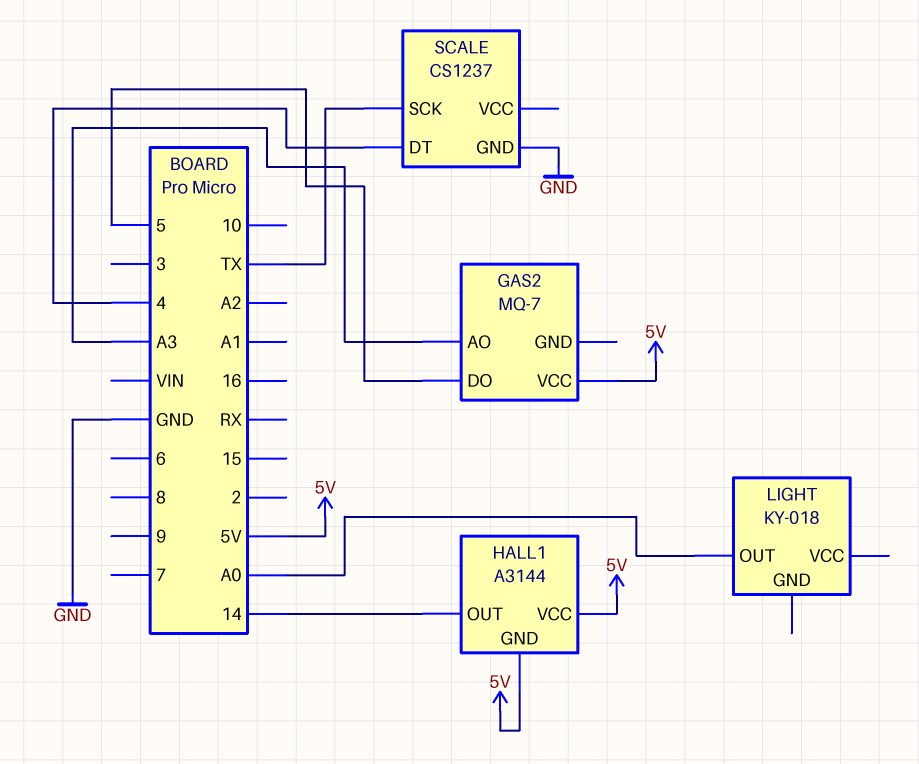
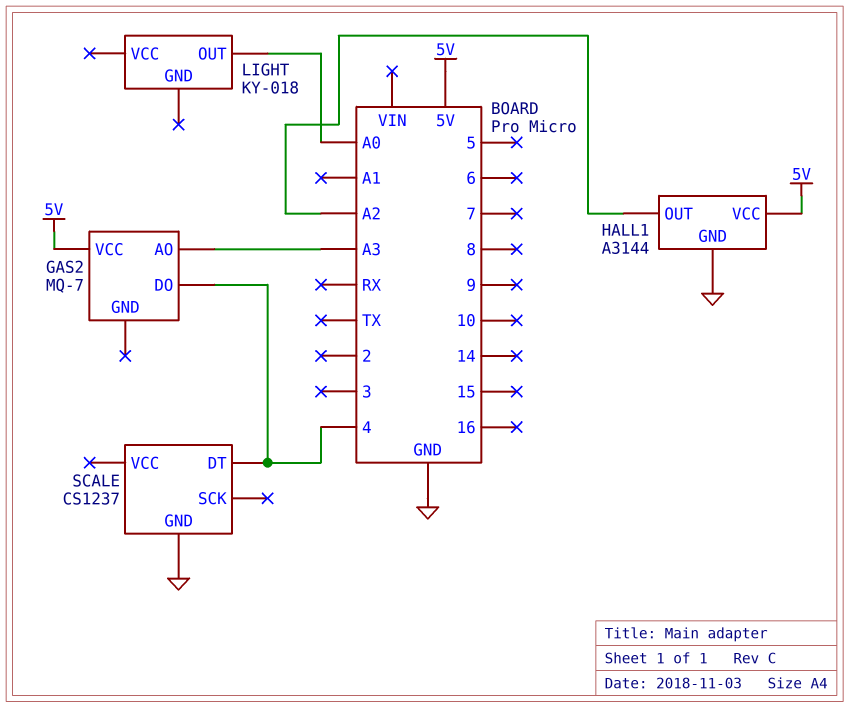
GAS2 pin DO: 5 -> 4
HALL1 pin GND: 5V -> GND
HALL1 pin OUT: 14 -> A2
SCALE pin SCK: TX -> none

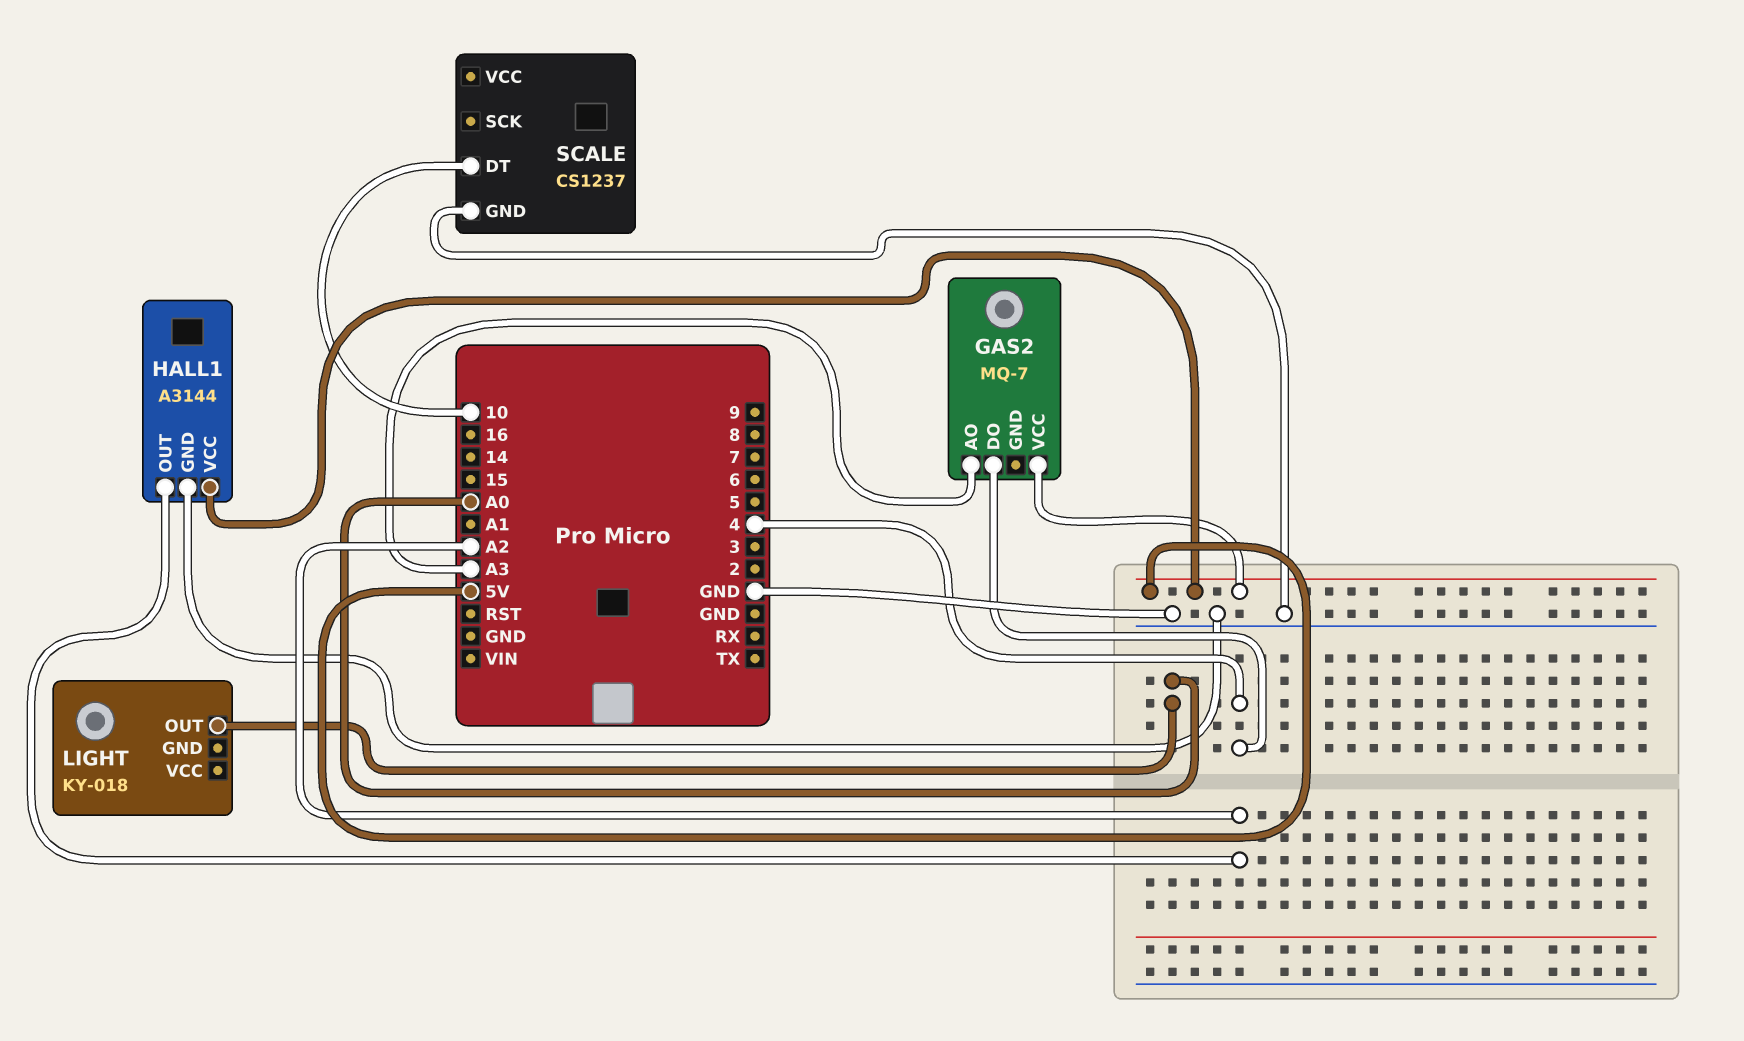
SCALE pin DT: 4 -> 10

